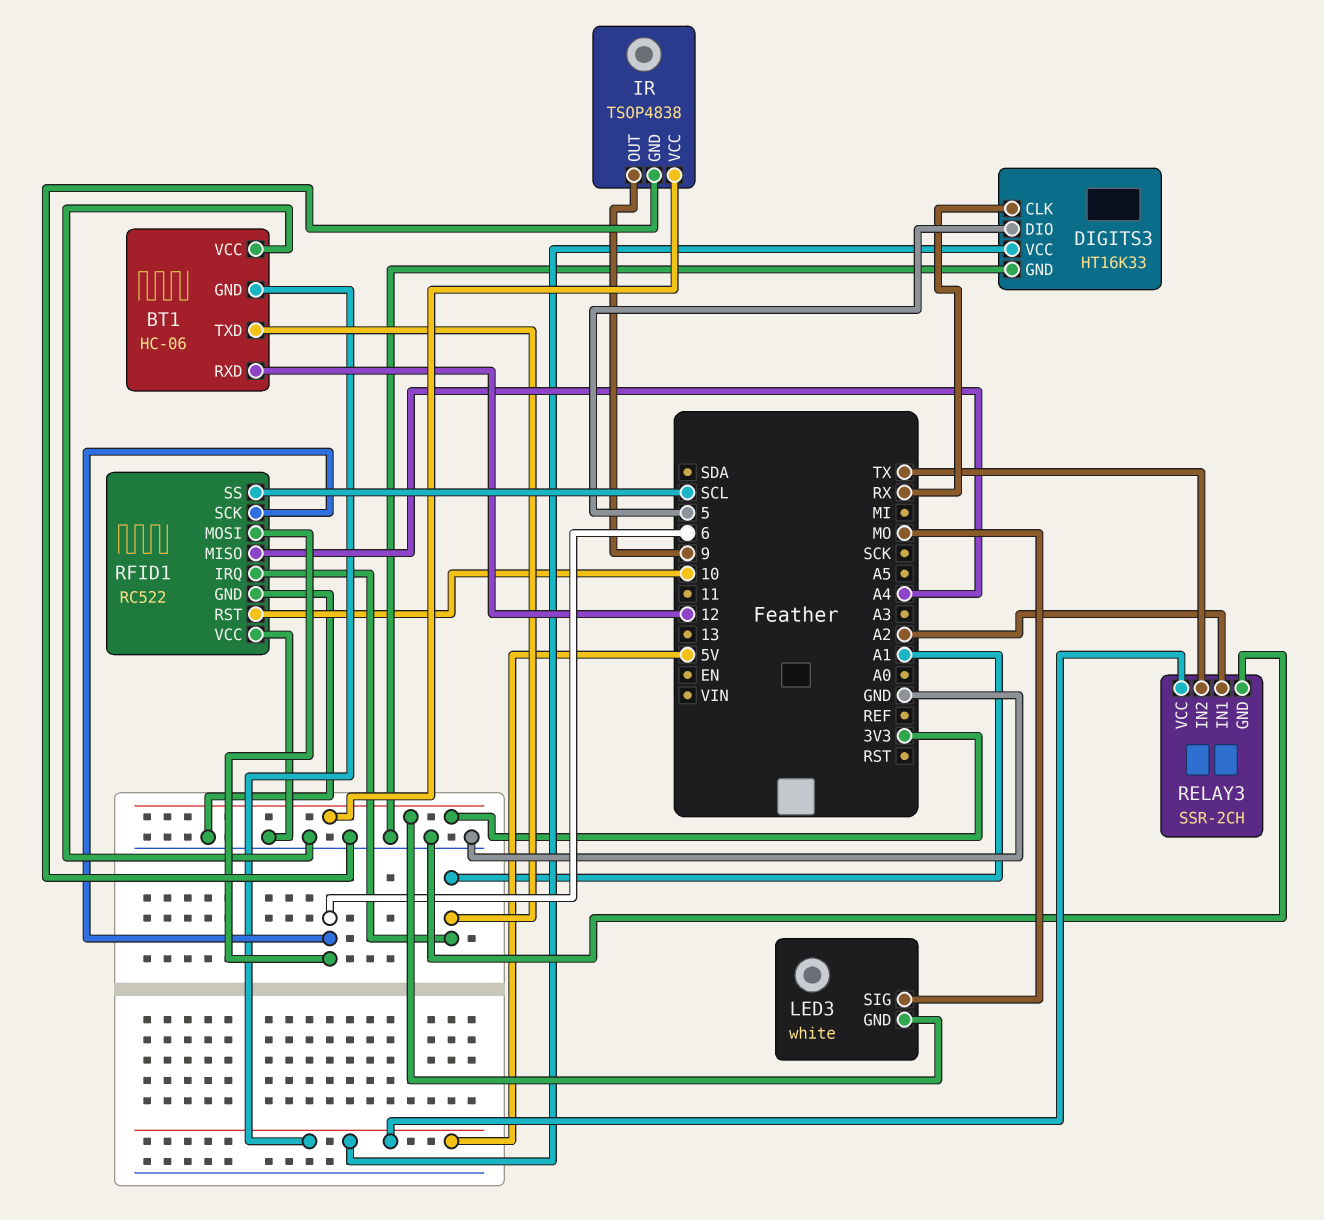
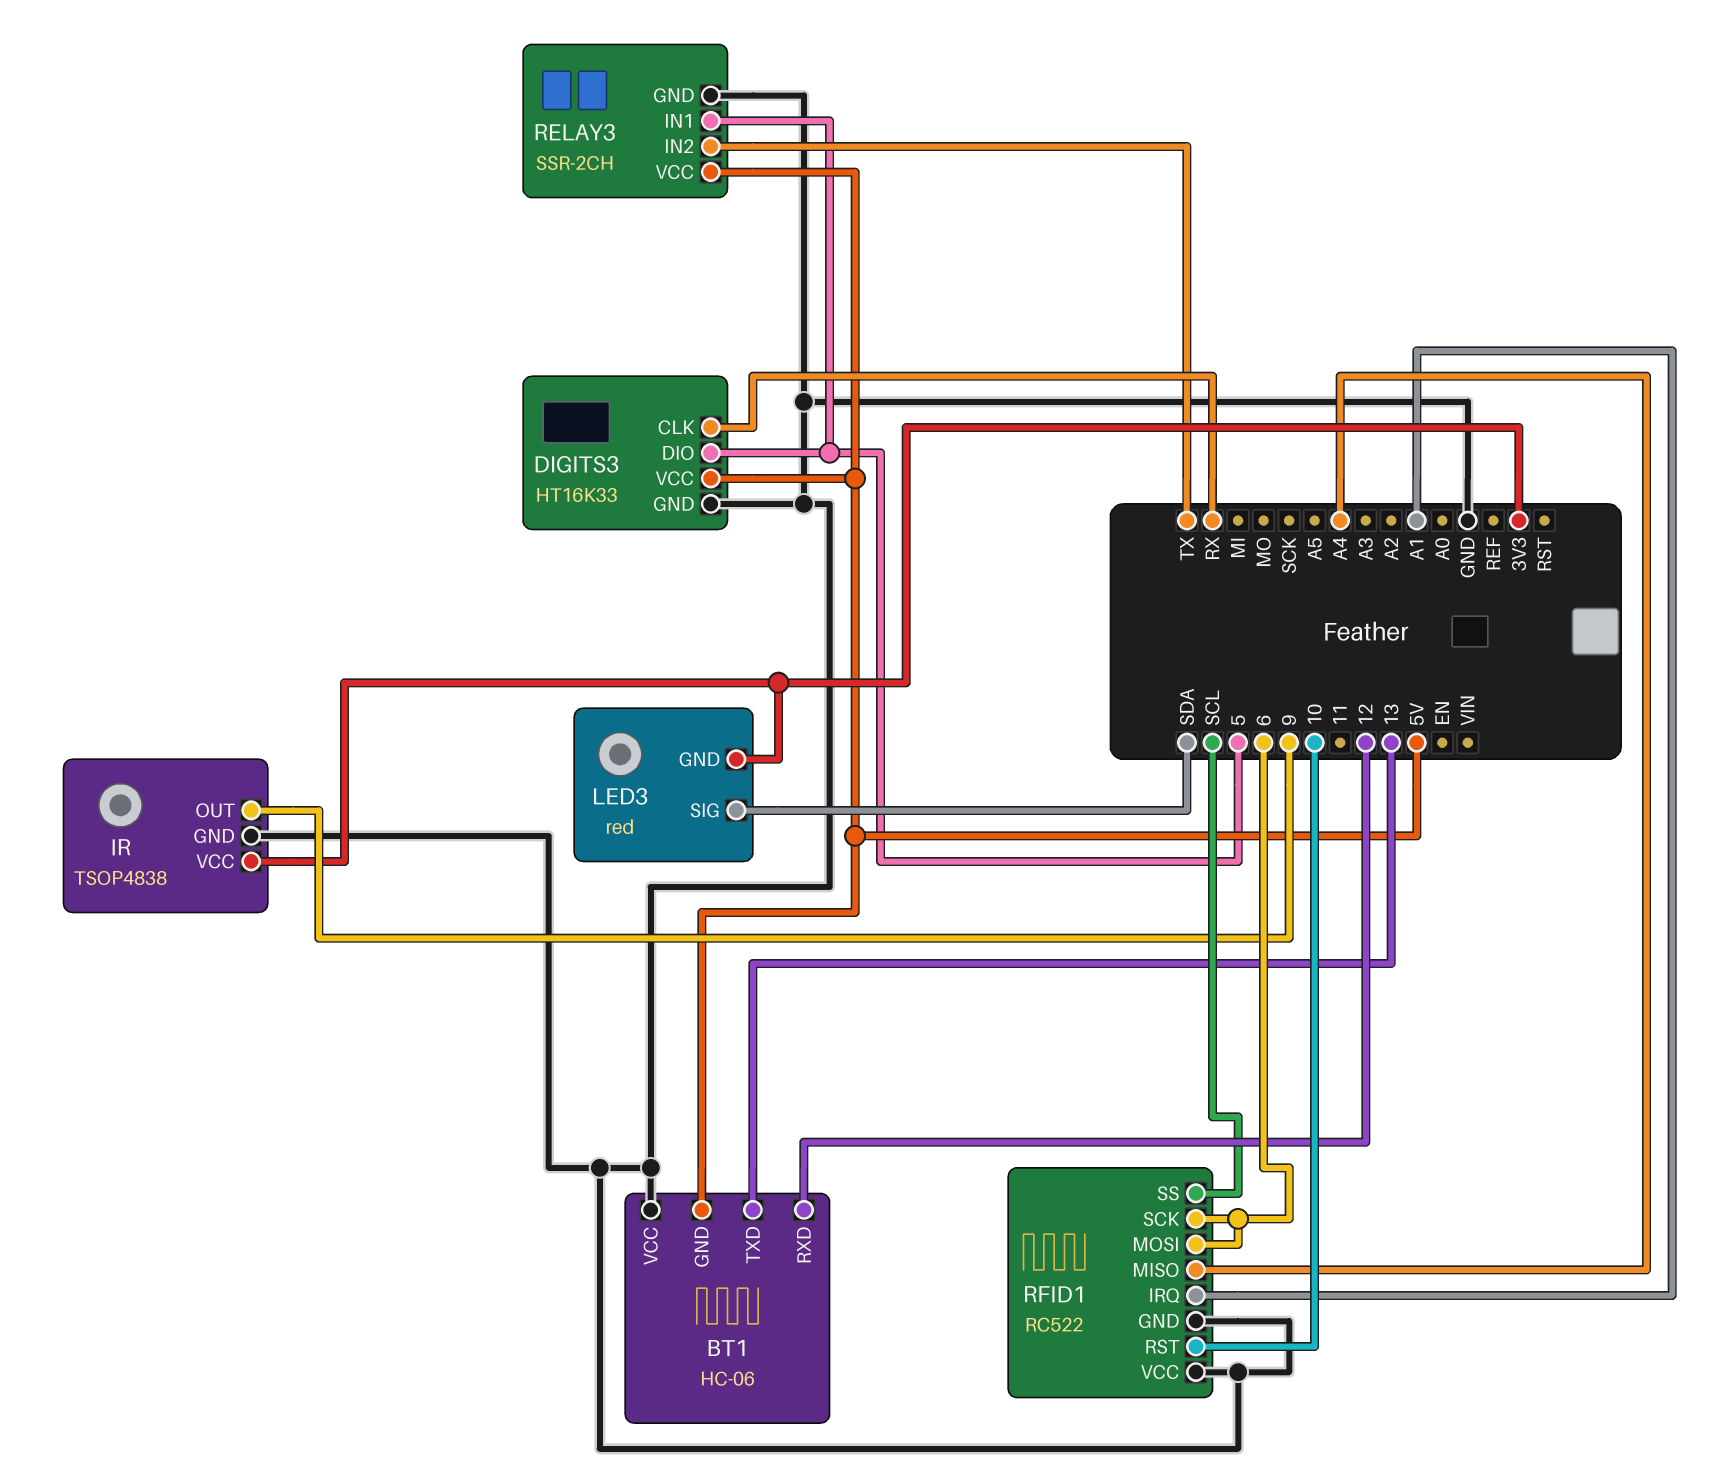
BT1 pin TXD: A1 -> 13
LED3: white -> red
LED3 pin SIG: MO -> SDA
RELAY3 pin IN1: A2 -> 5

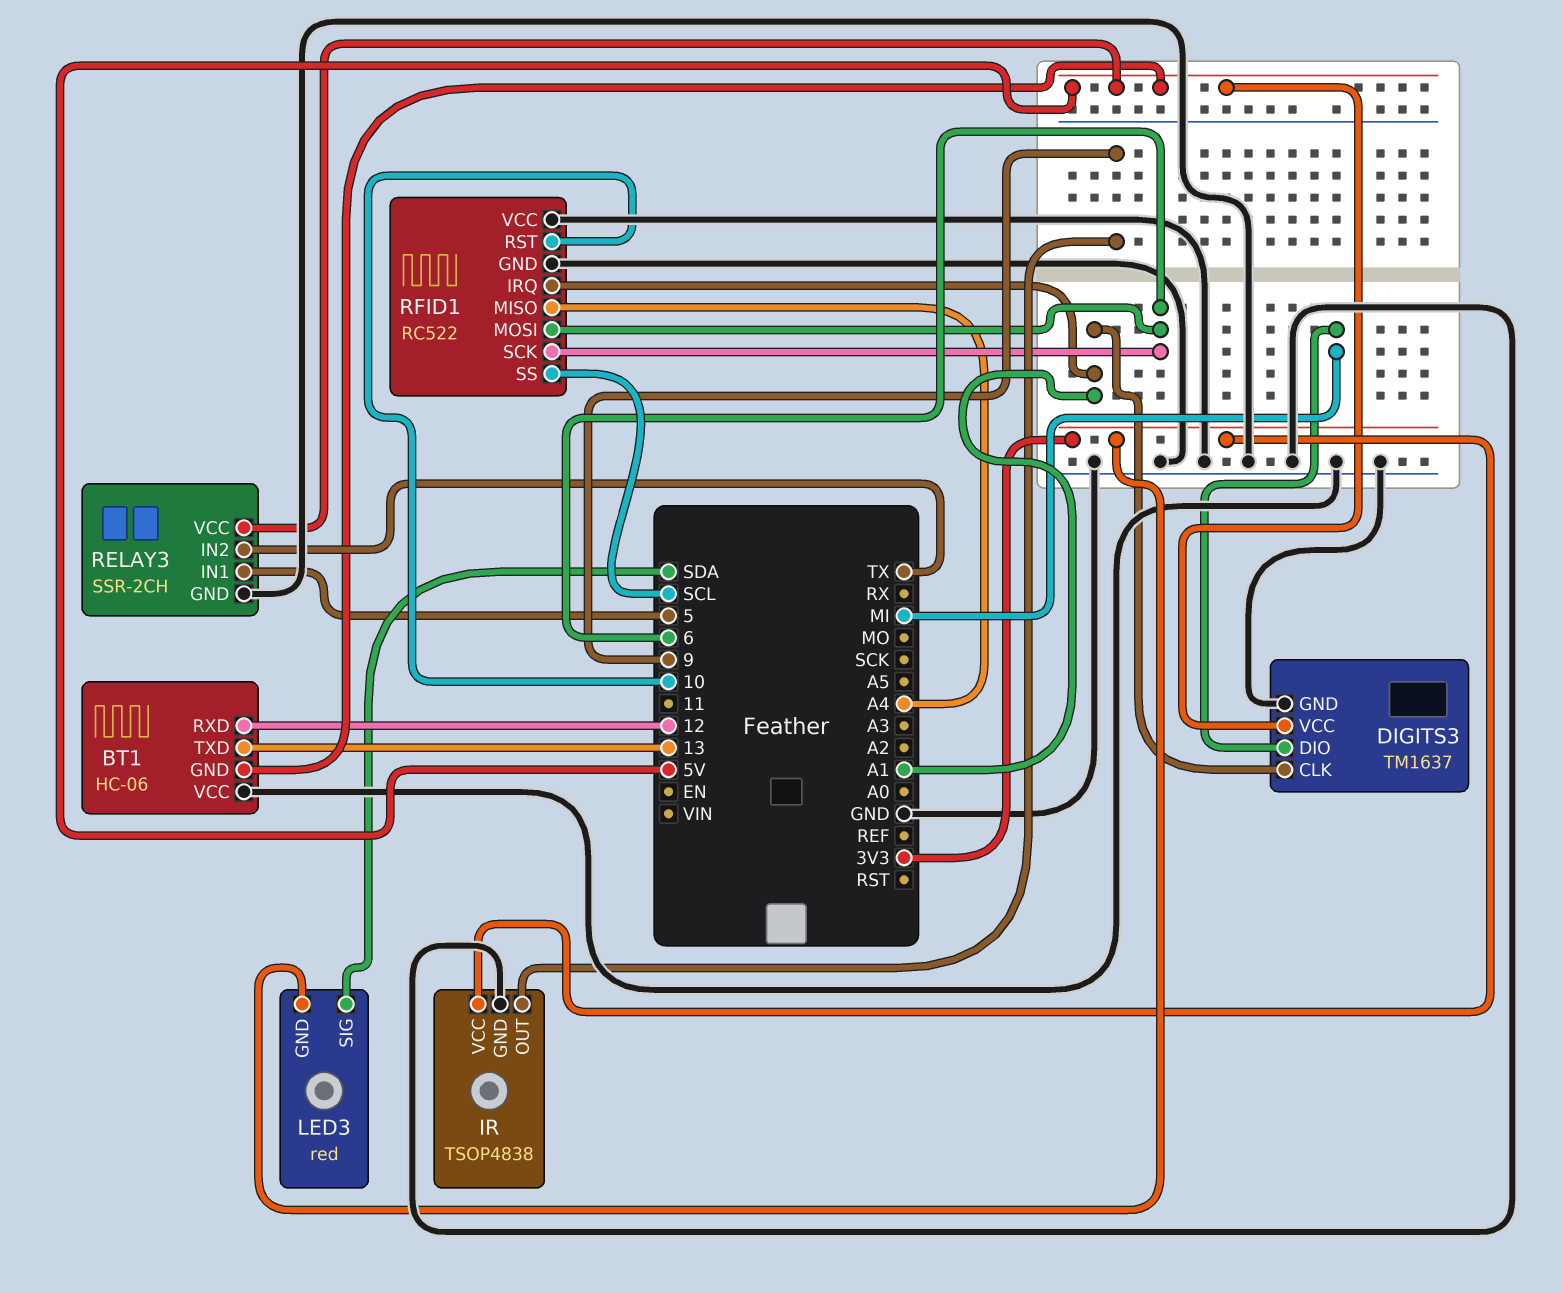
DIGITS3: HT16K33 -> TM1637
DIGITS3 pin CLK: RX -> A1
DIGITS3 pin DIO: 5 -> MI

